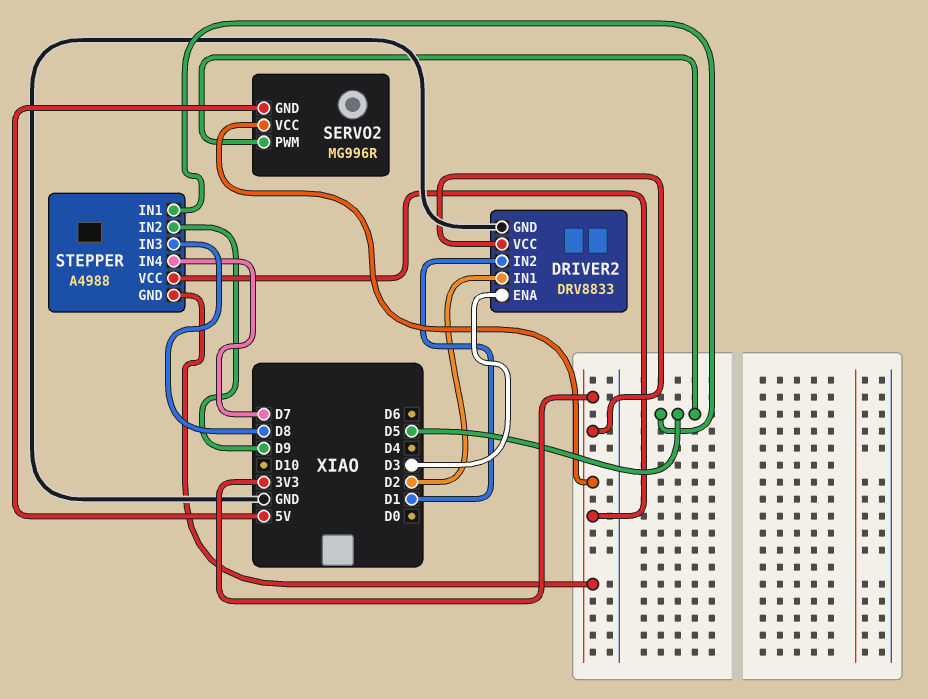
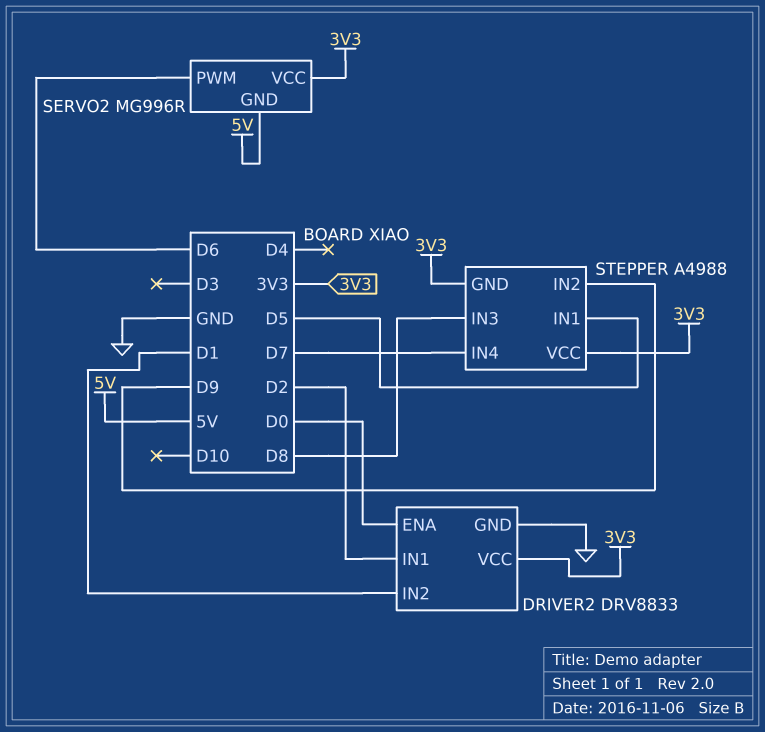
DRIVER2 pin ENA: D3 -> D0
SERVO2 pin PWM: D5 -> D6

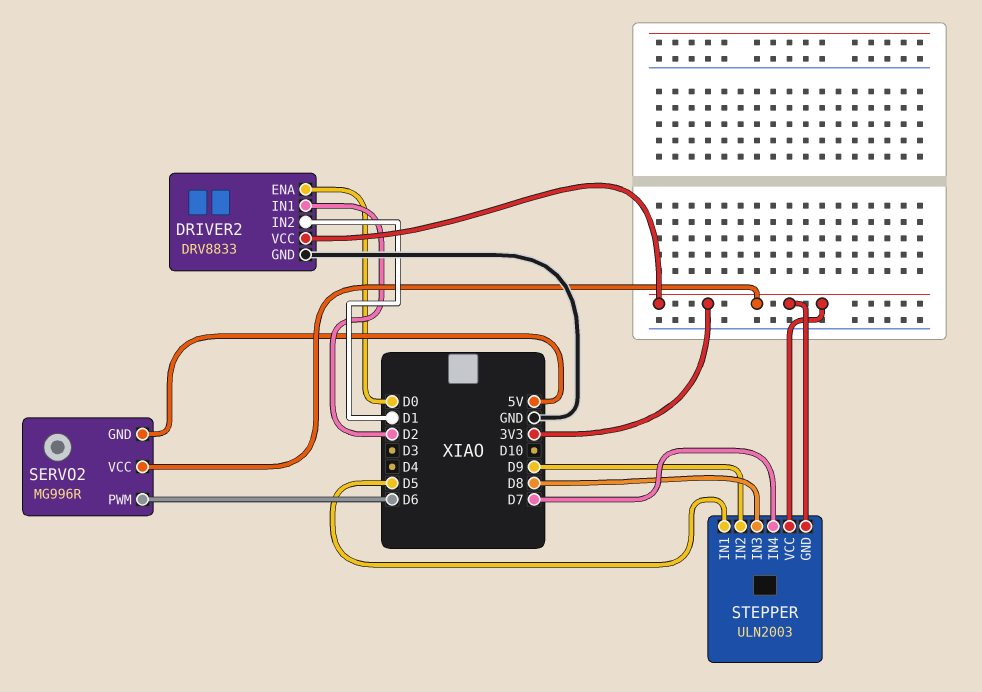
STEPPER: A4988 -> ULN2003

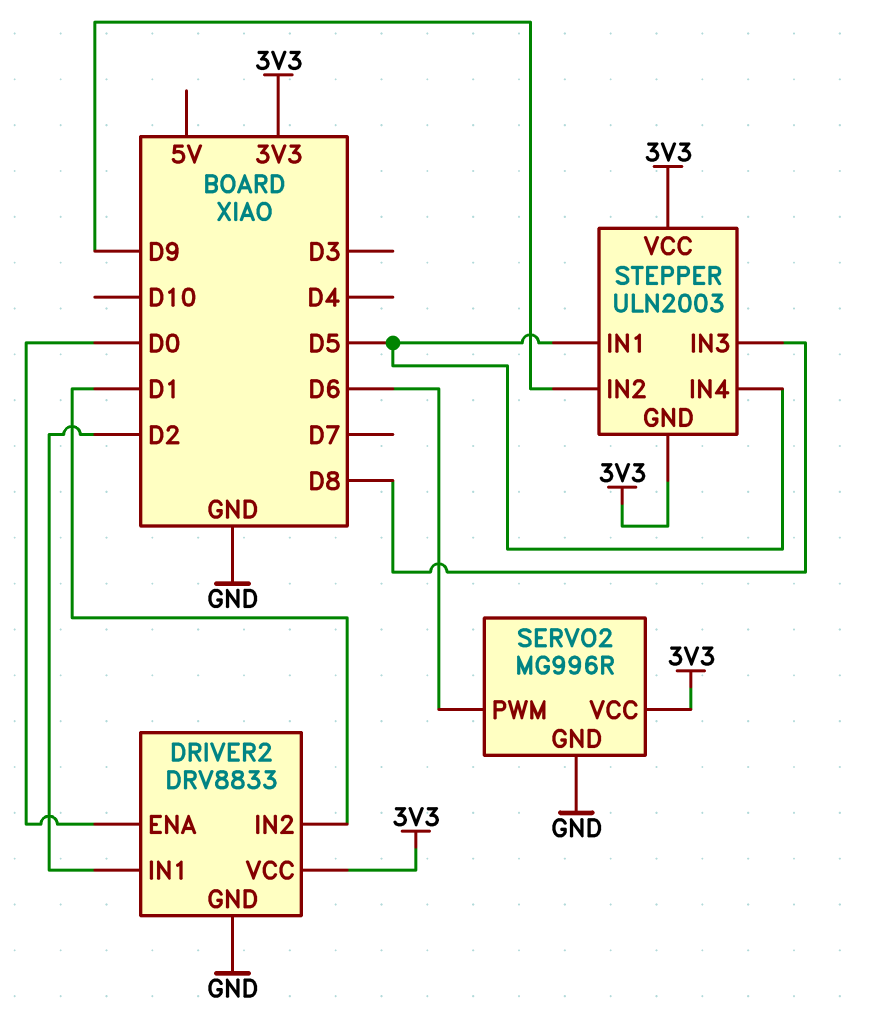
SERVO2 pin GND: 5V -> GND
STEPPER pin IN4: D7 -> D5

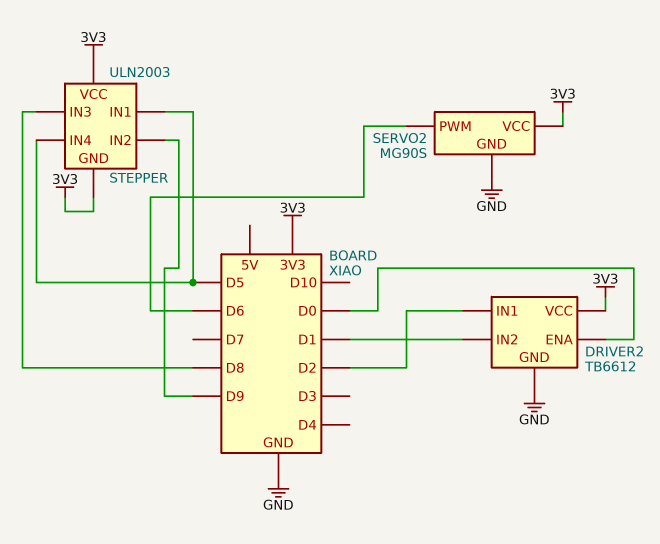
DRIVER2: DRV8833 -> TB6612
SERVO2: MG996R -> MG90S

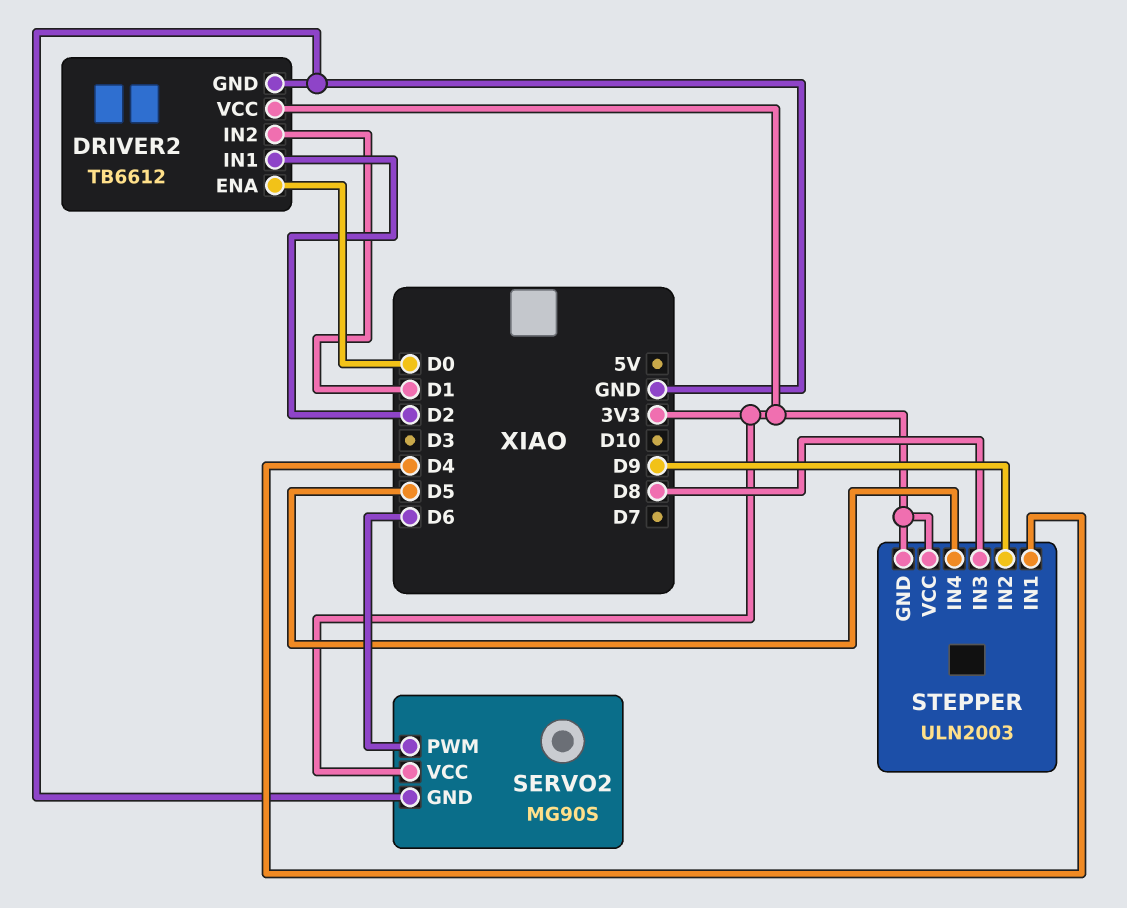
STEPPER pin IN1: D5 -> D4

